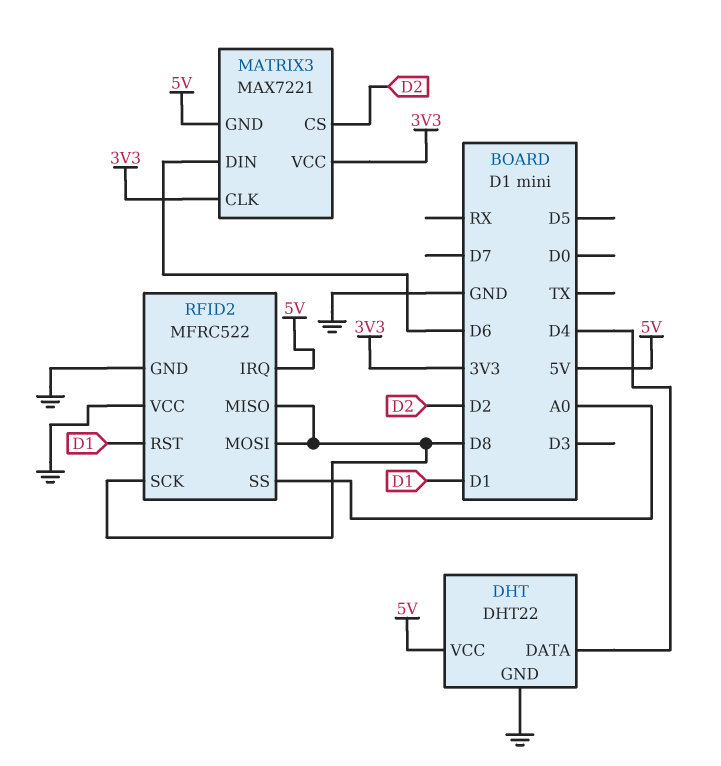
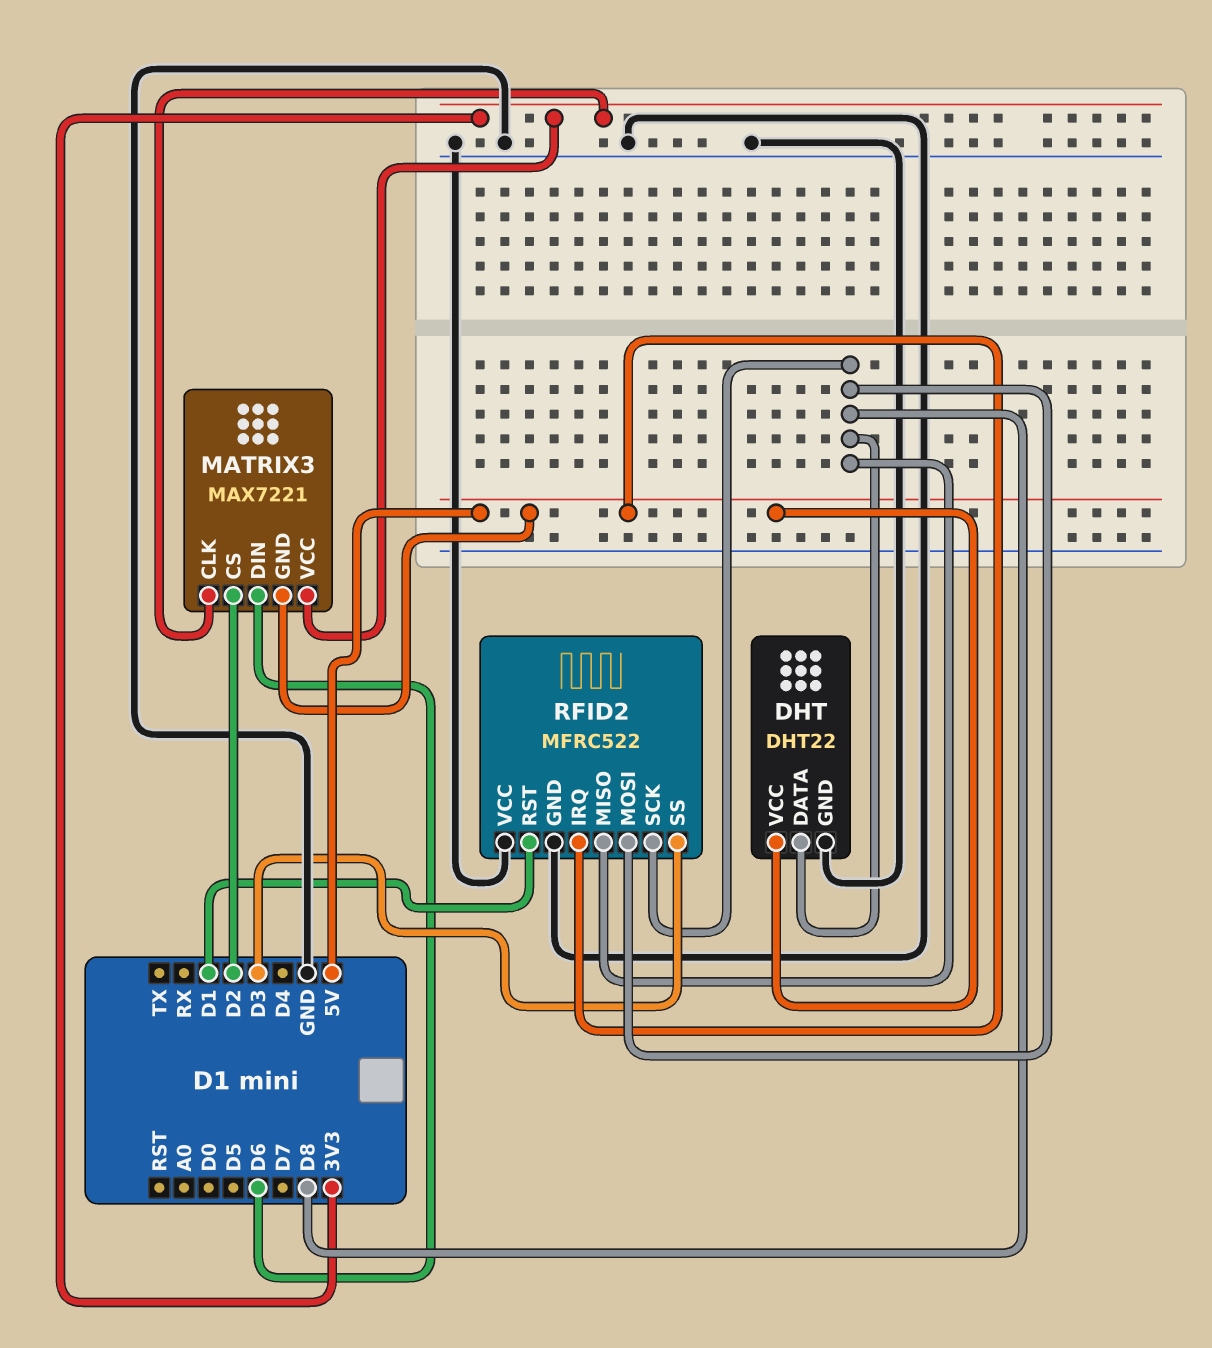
DHT pin DATA: D4 -> D8
RFID2 pin SS: A0 -> D3

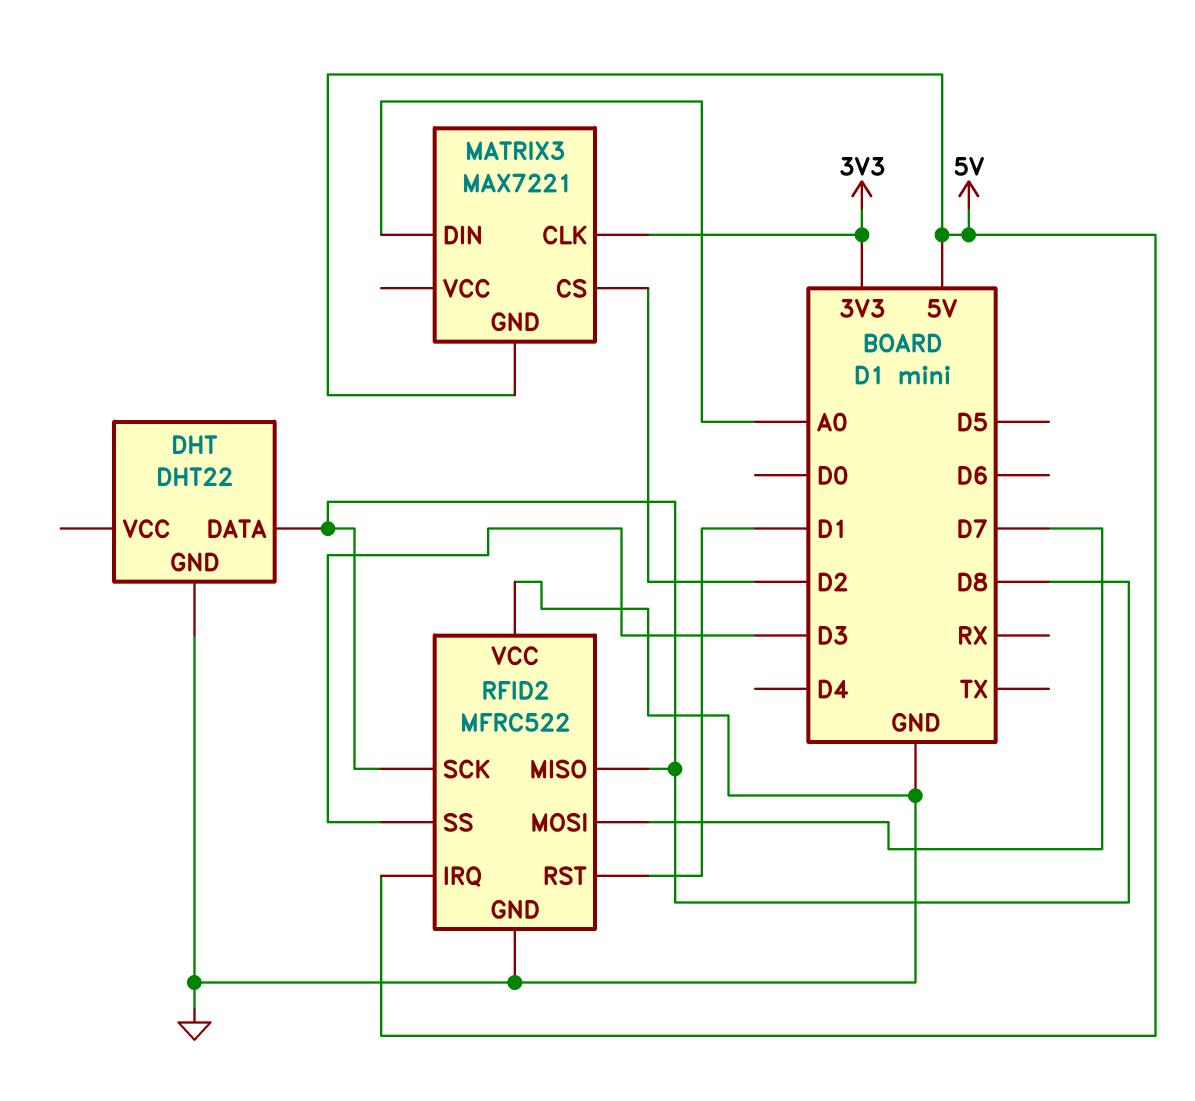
DHT pin VCC: 5V -> none
MATRIX3 pin DIN: D6 -> A0
MATRIX3 pin VCC: 3V3 -> none
RFID2 pin MOSI: D8 -> D7

